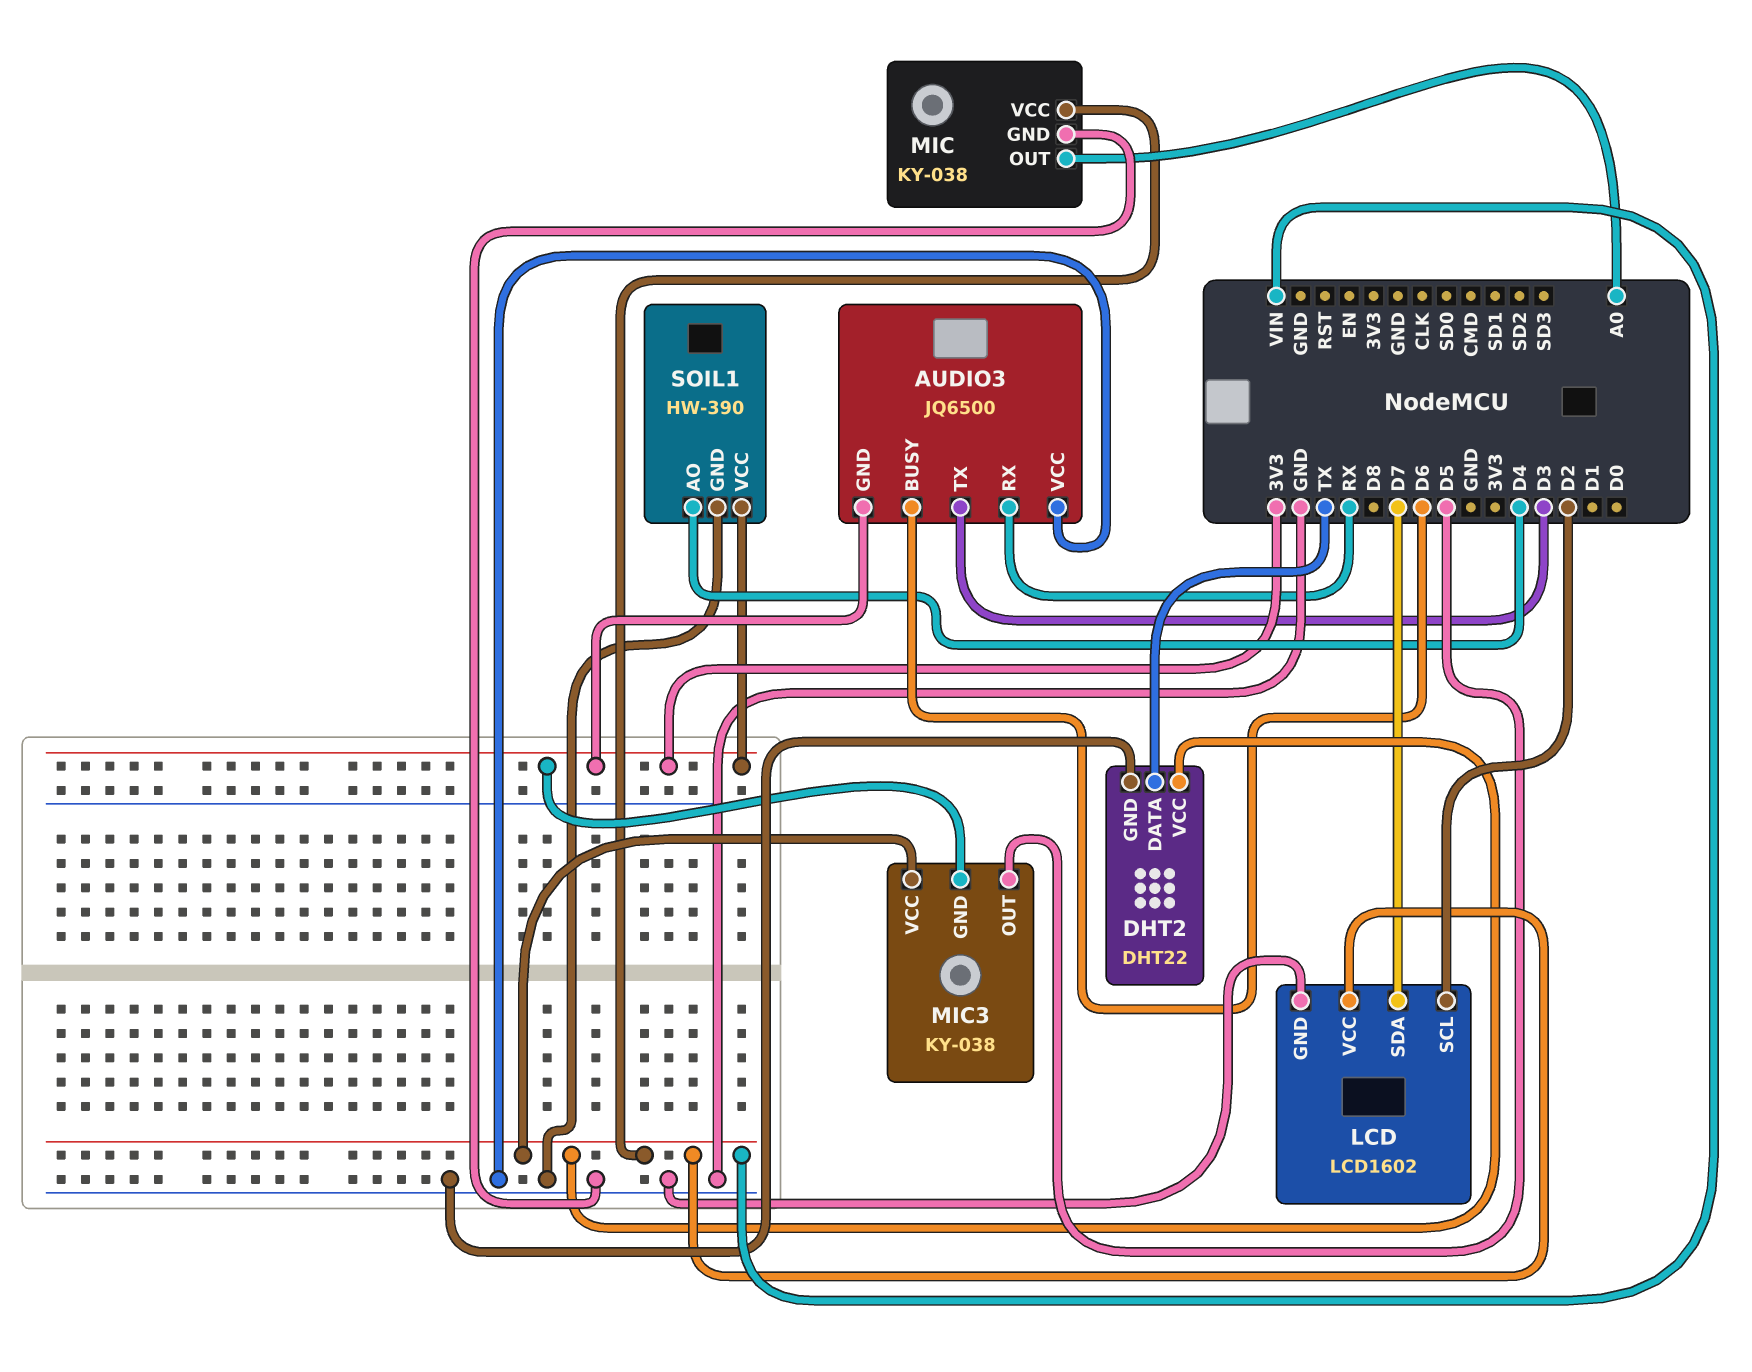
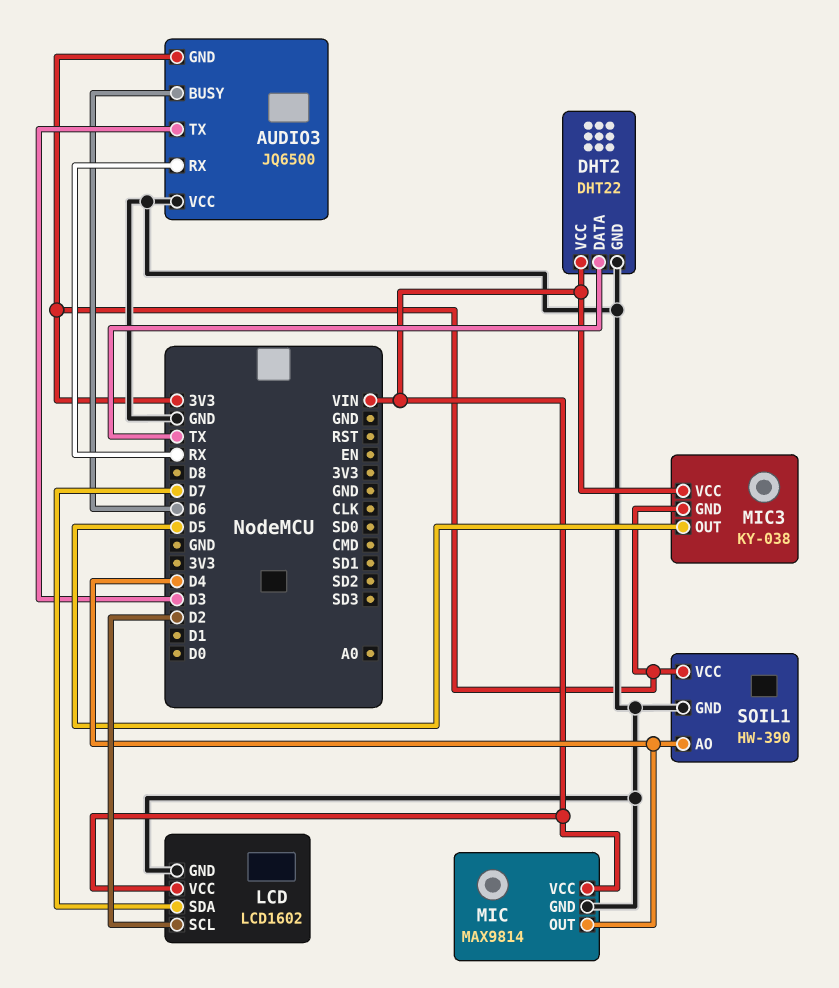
MIC: KY-038 -> MAX9814
MIC pin OUT: A0 -> D4

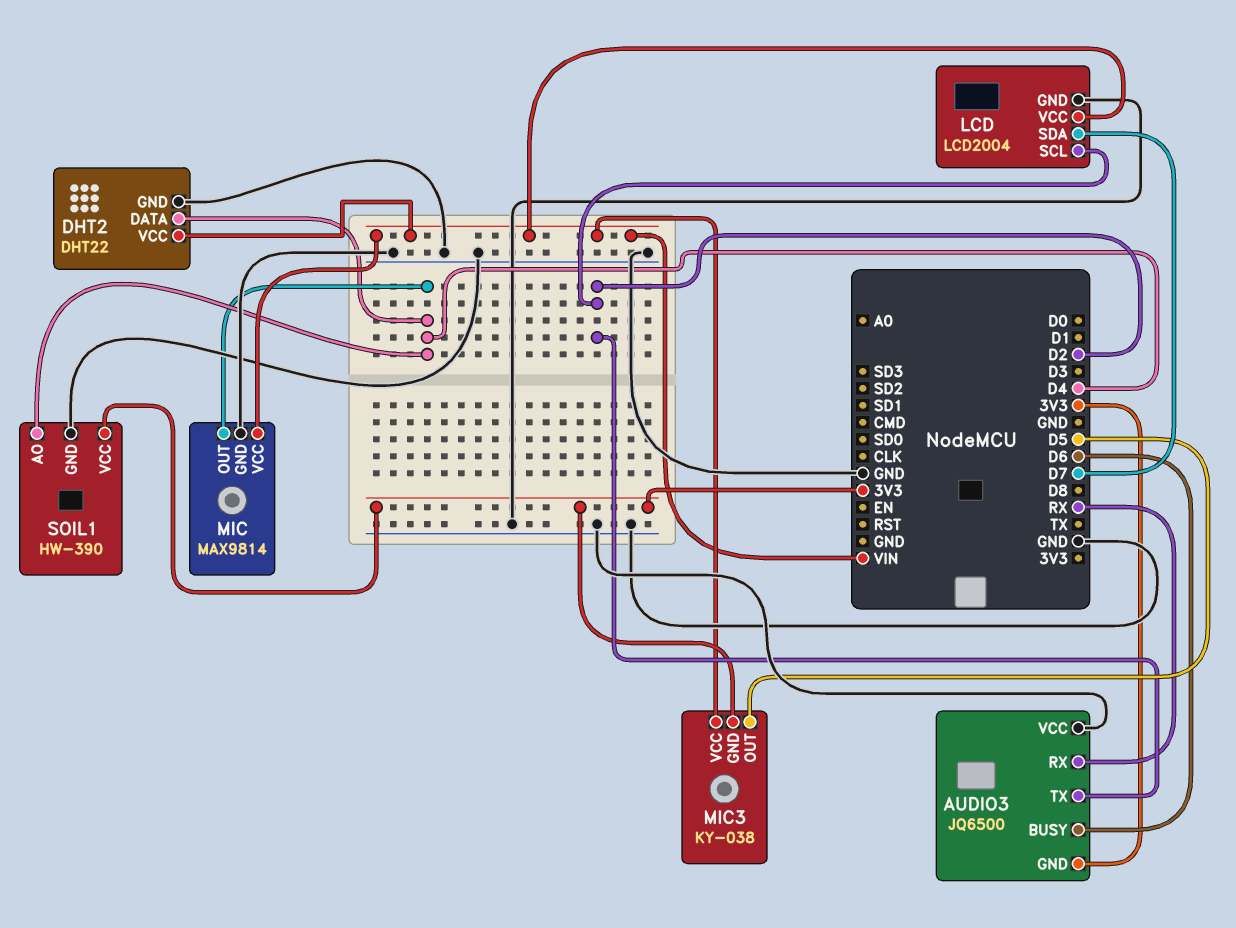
AUDIO3 pin TX: D3 -> D2
DHT2 pin DATA: TX -> D4
LCD: LCD1602 -> LCD2004

